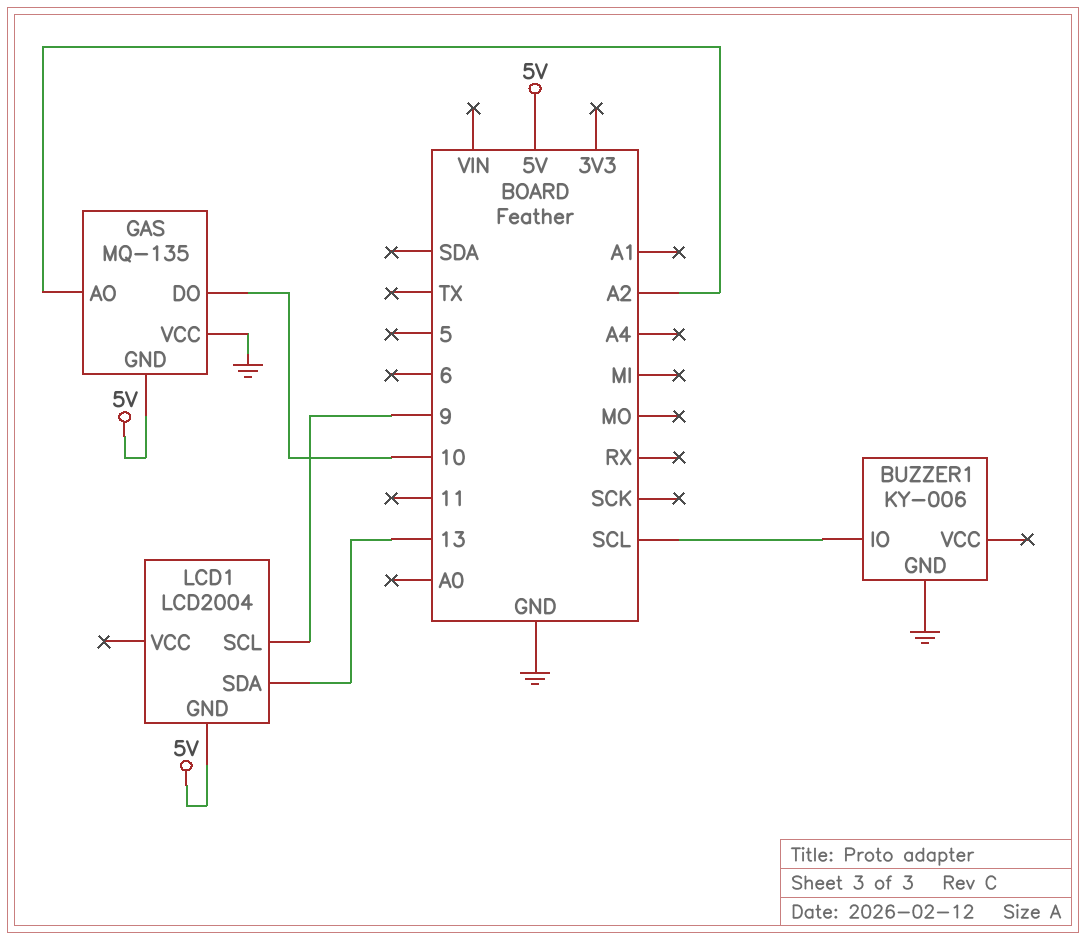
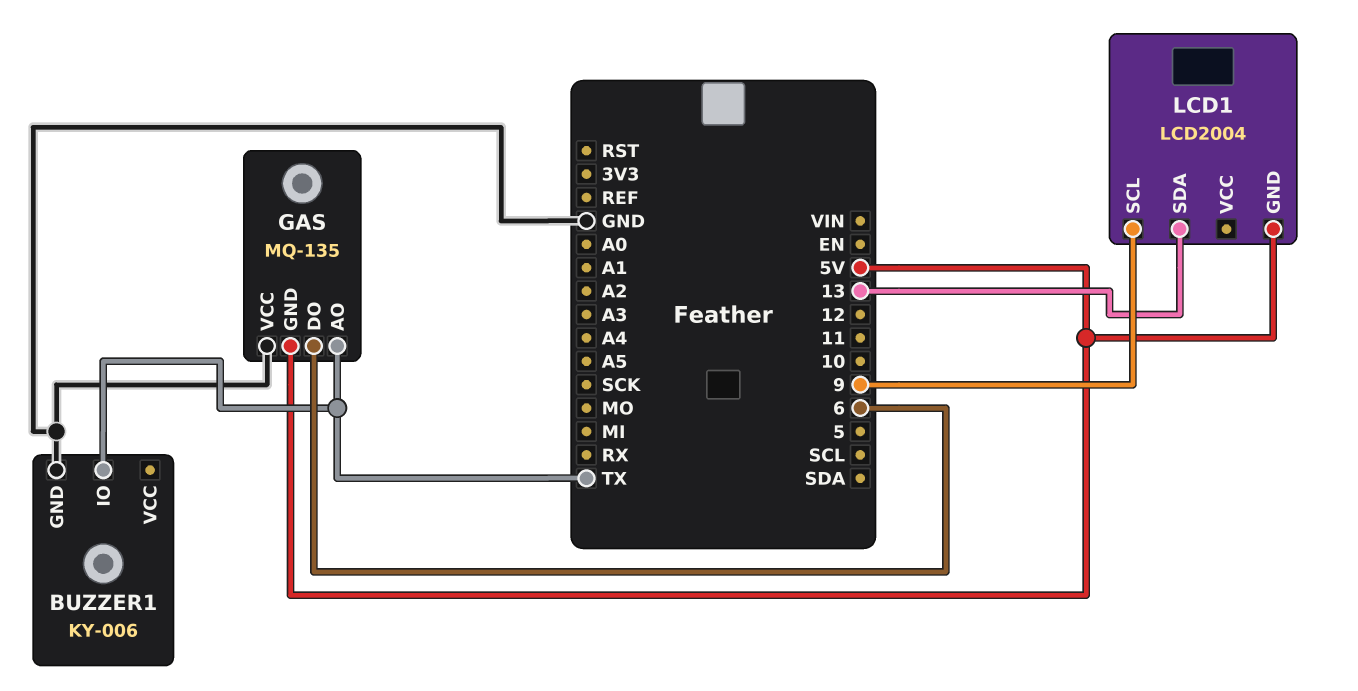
BUZZER1 pin IO: SCL -> TX
GAS pin AO: A2 -> TX
GAS pin DO: 10 -> 6

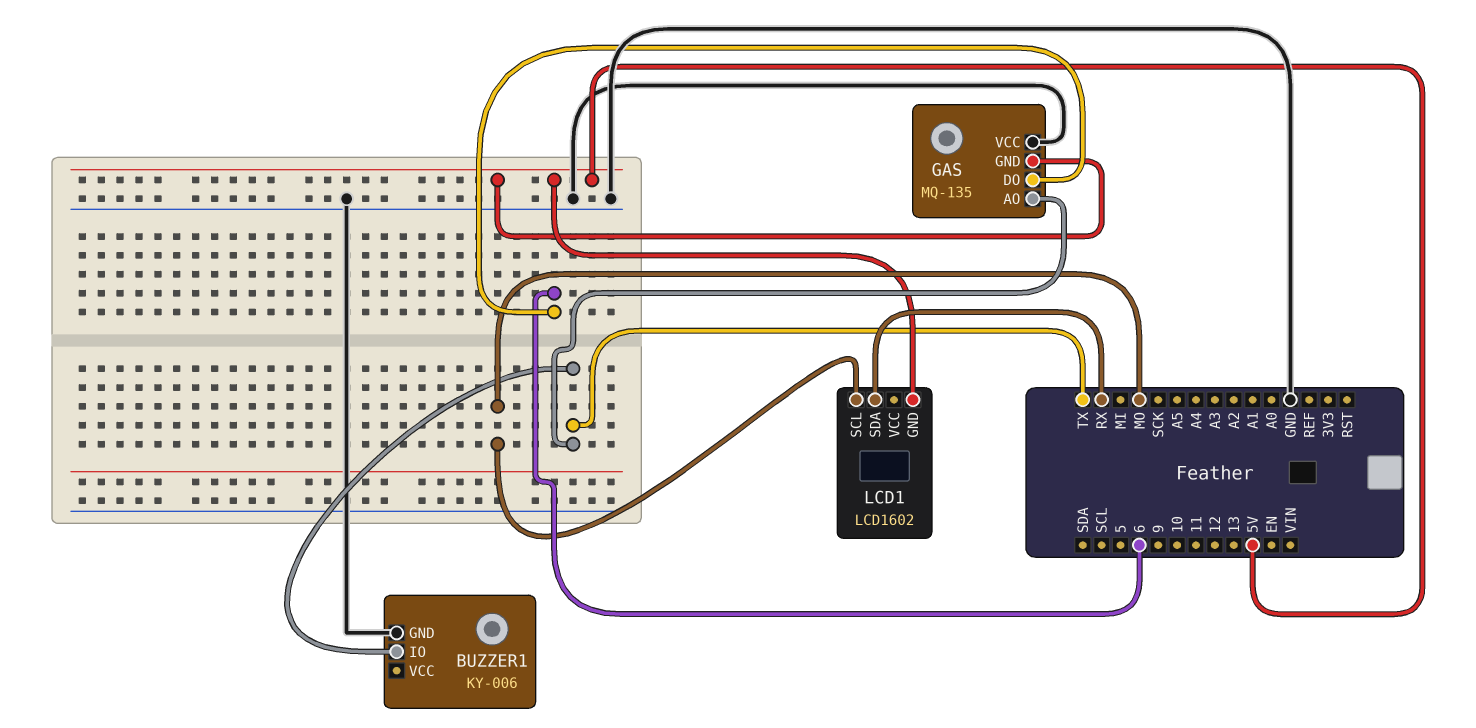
LCD1: LCD2004 -> LCD1602
LCD1 pin SCL: 9 -> MO
LCD1 pin SDA: 13 -> RX

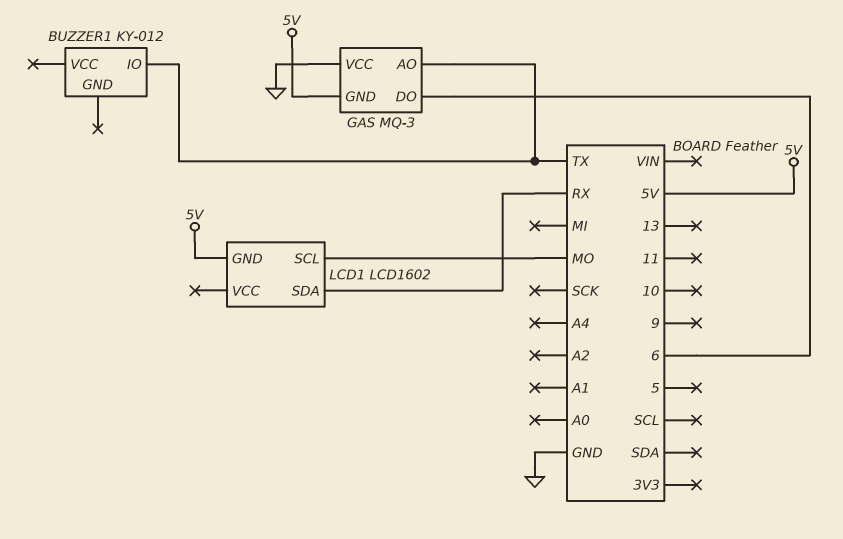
BUZZER1: KY-006 -> KY-012
BUZZER1 pin GND: GND -> none
GAS: MQ-135 -> MQ-3

